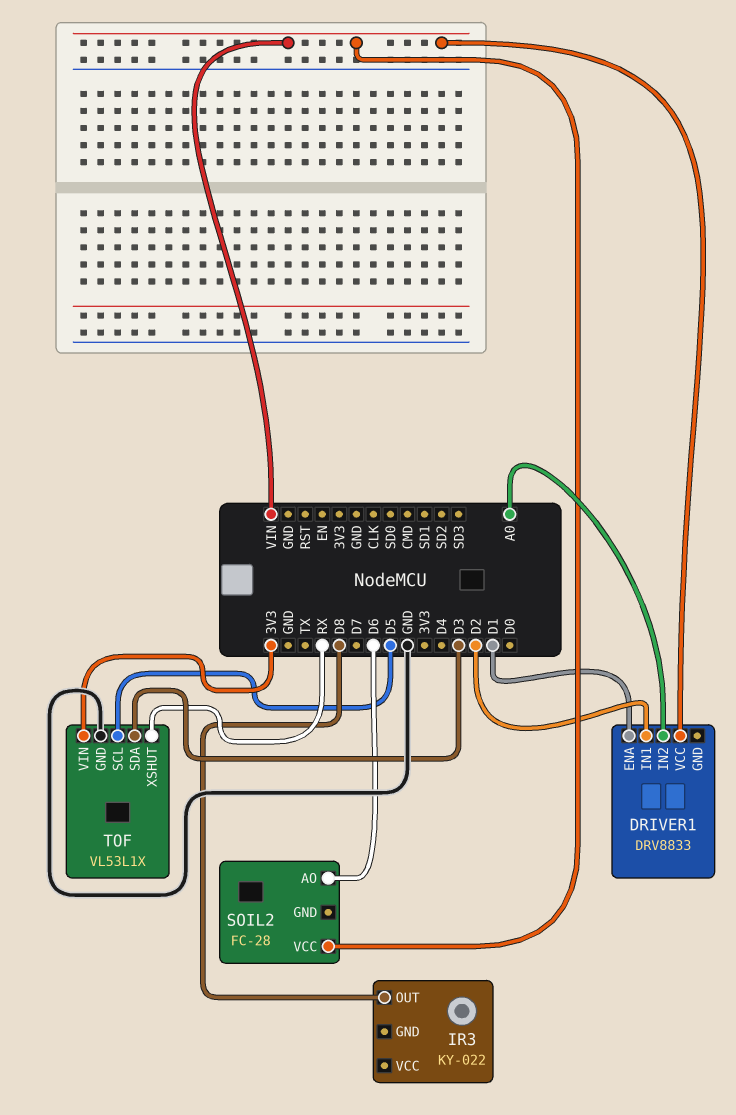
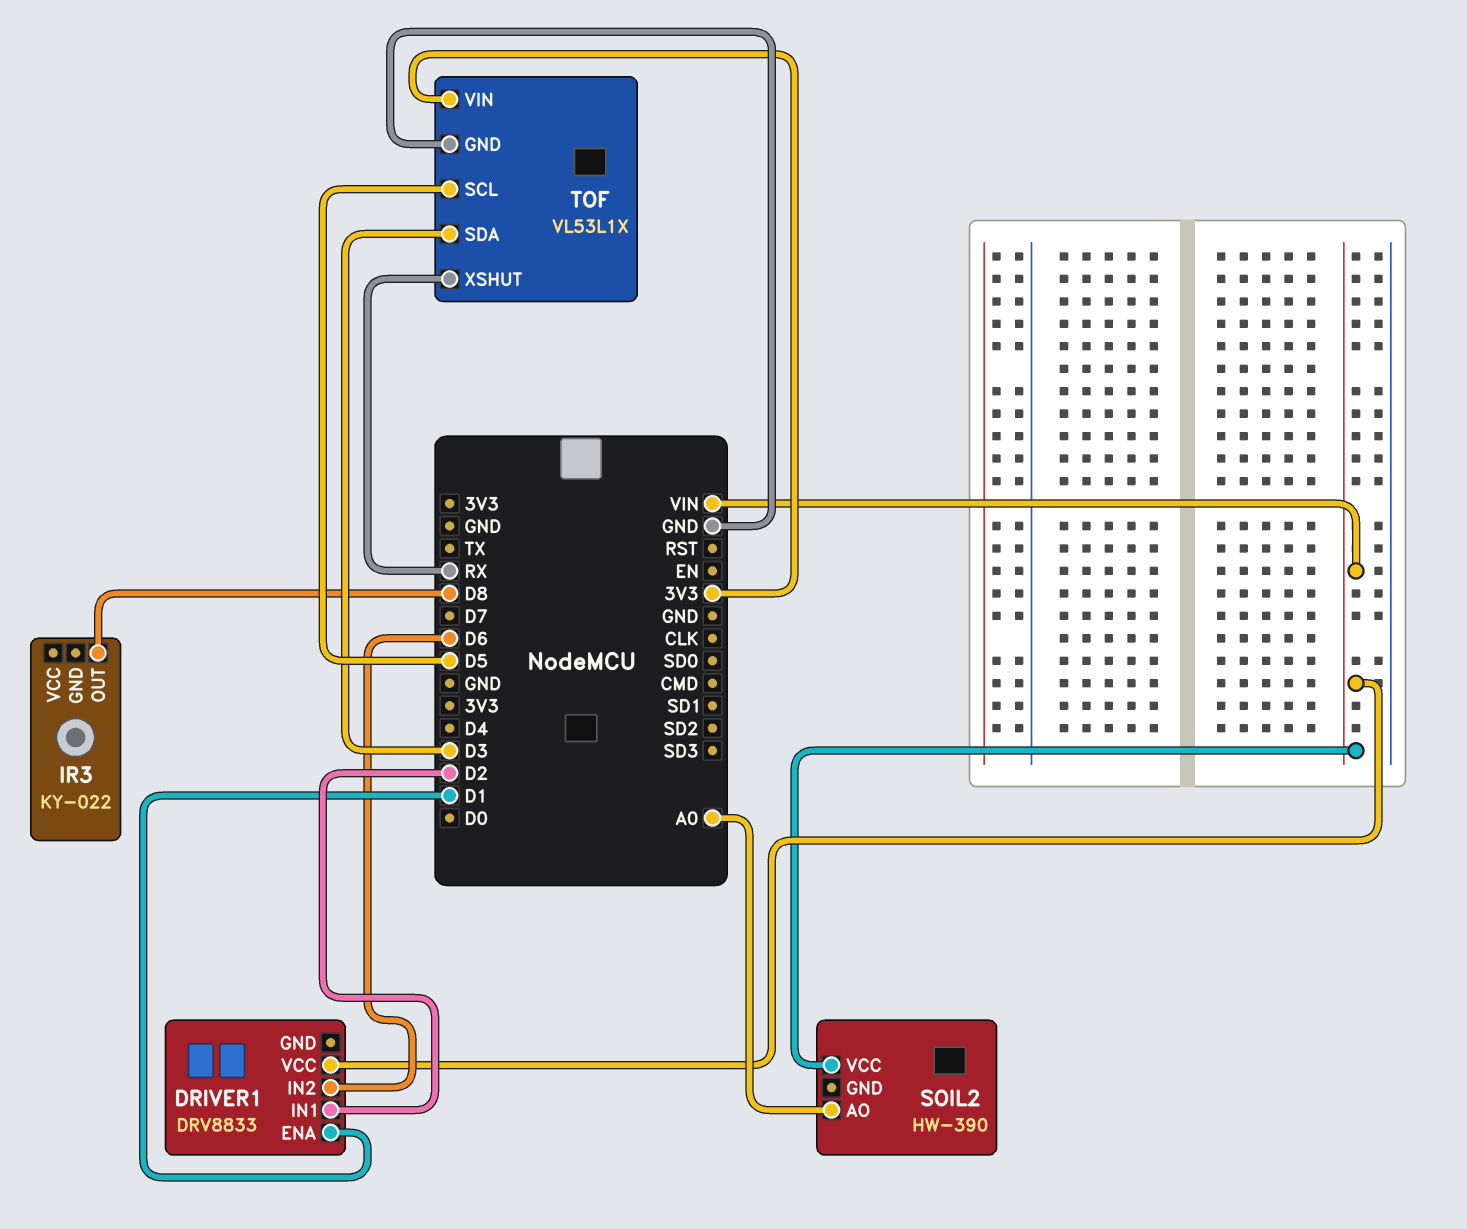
DRIVER1 pin IN2: A0 -> D6
SOIL2: FC-28 -> HW-390
SOIL2 pin AO: D6 -> A0

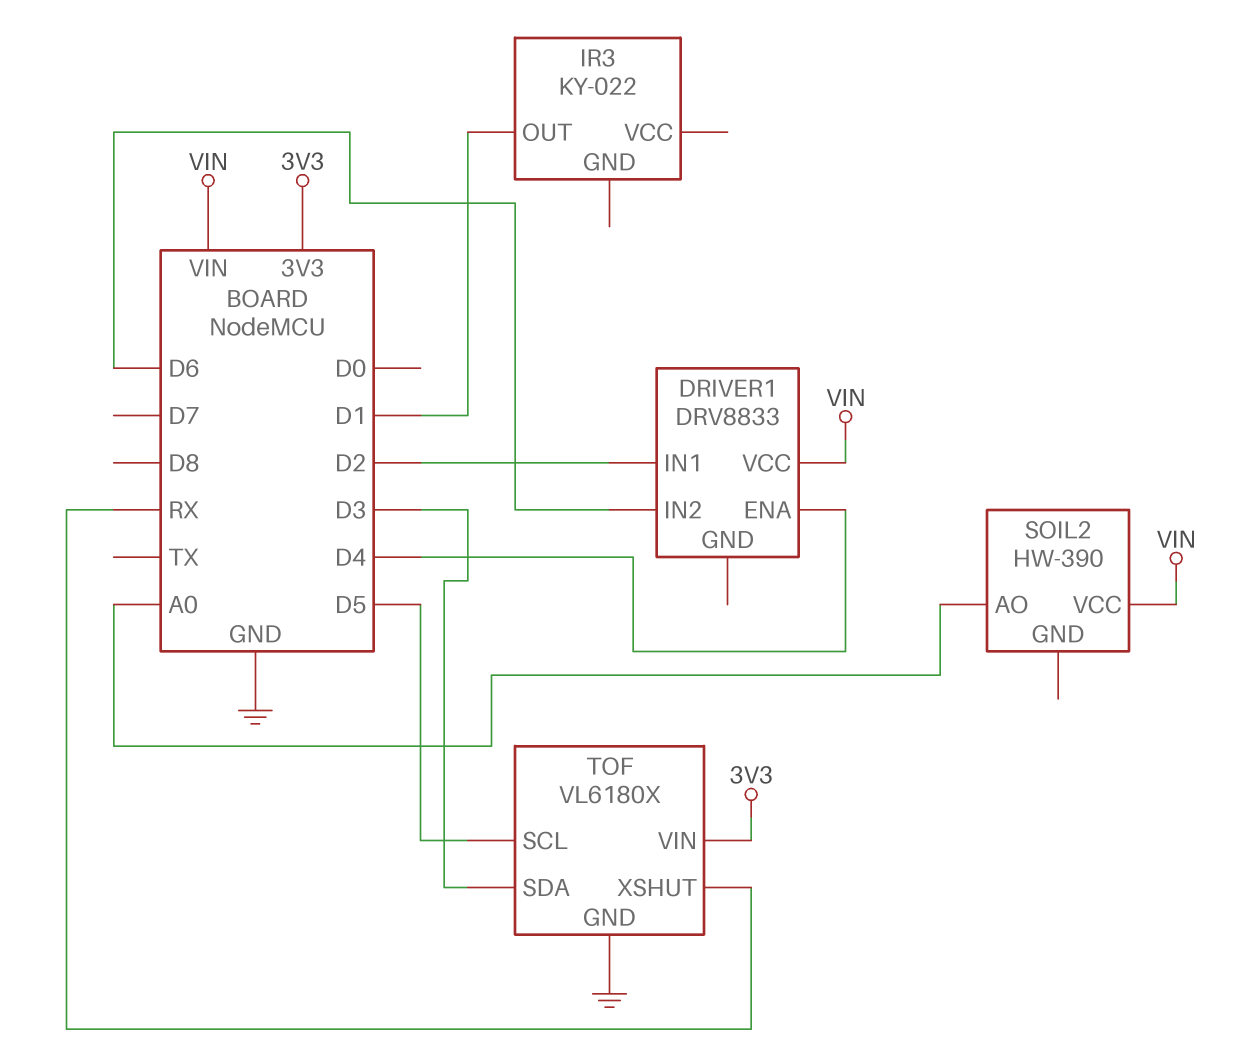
DRIVER1 pin ENA: D1 -> D4
IR3 pin OUT: D8 -> D1
TOF: VL53L1X -> VL6180X

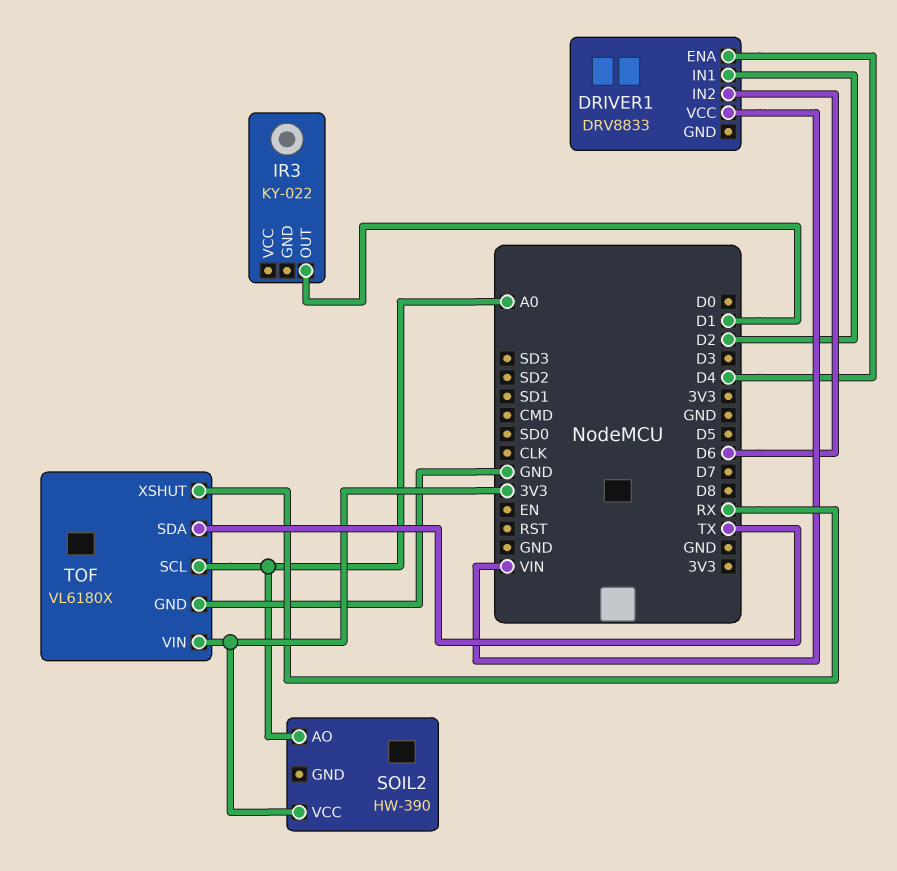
SOIL2 pin VCC: VIN -> 3V3
TOF pin SCL: D5 -> A0
TOF pin SDA: D3 -> TX

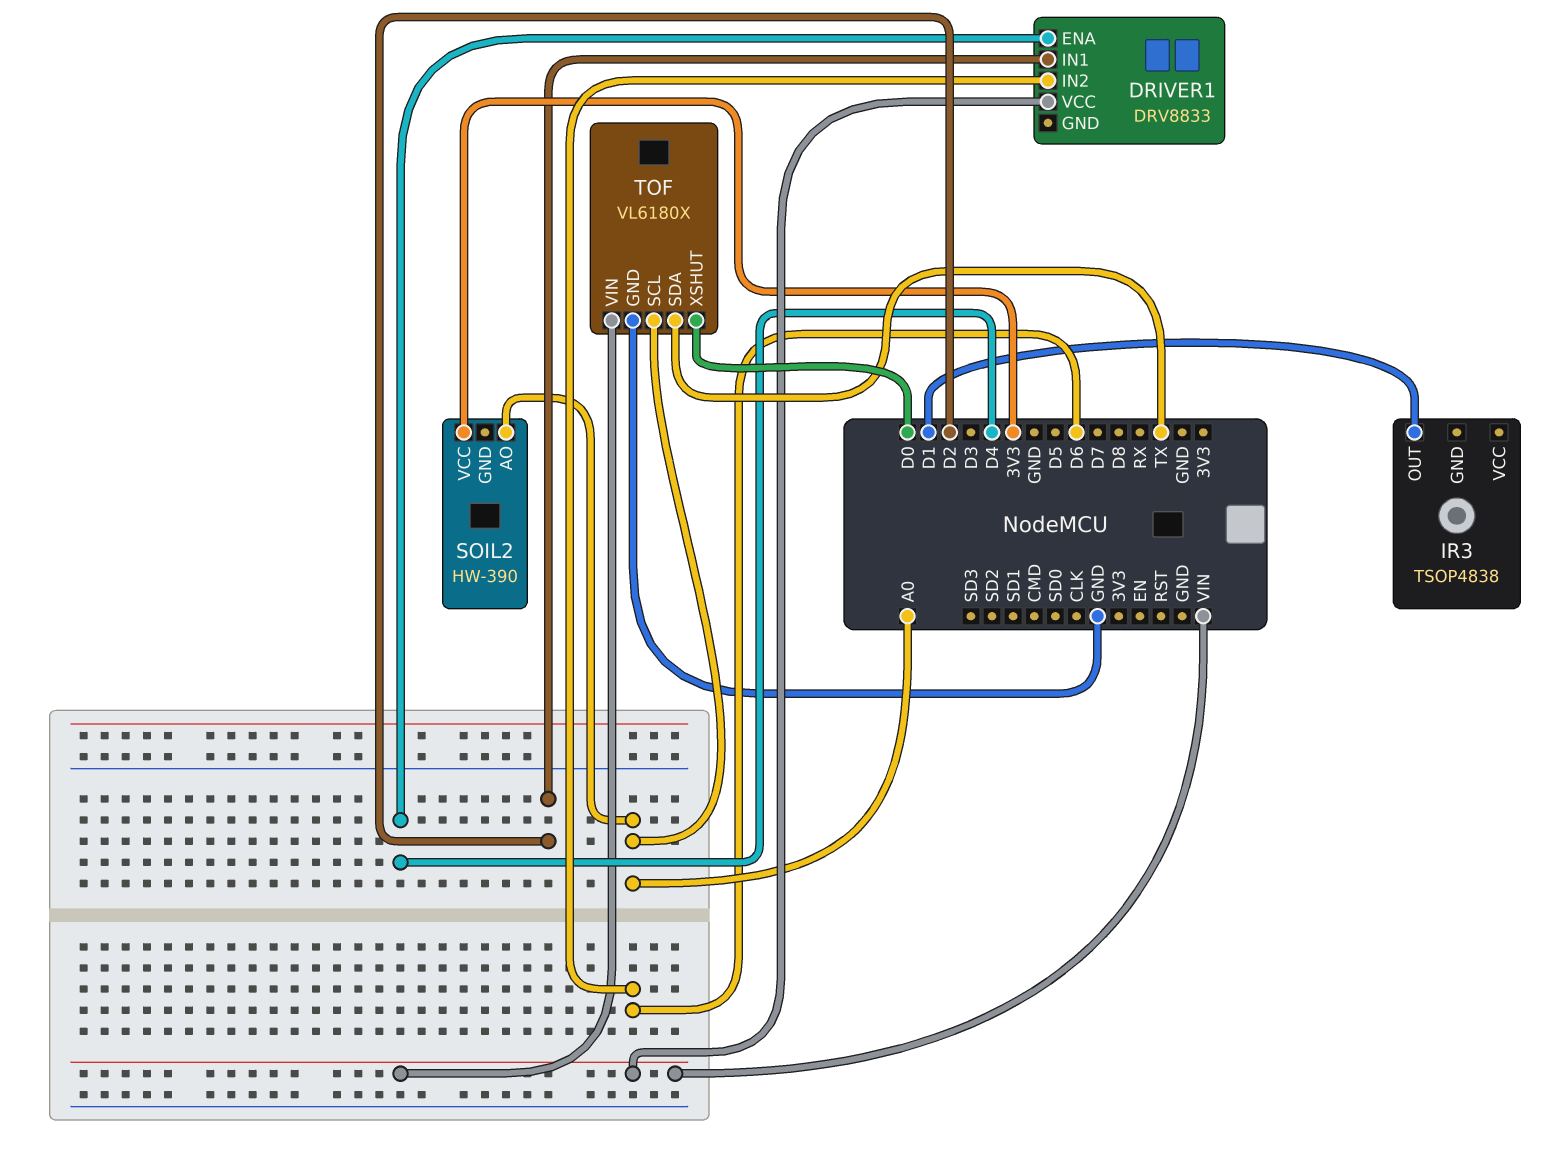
IR3: KY-022 -> TSOP4838
TOF pin VIN: 3V3 -> VIN
TOF pin XSHUT: RX -> D0

